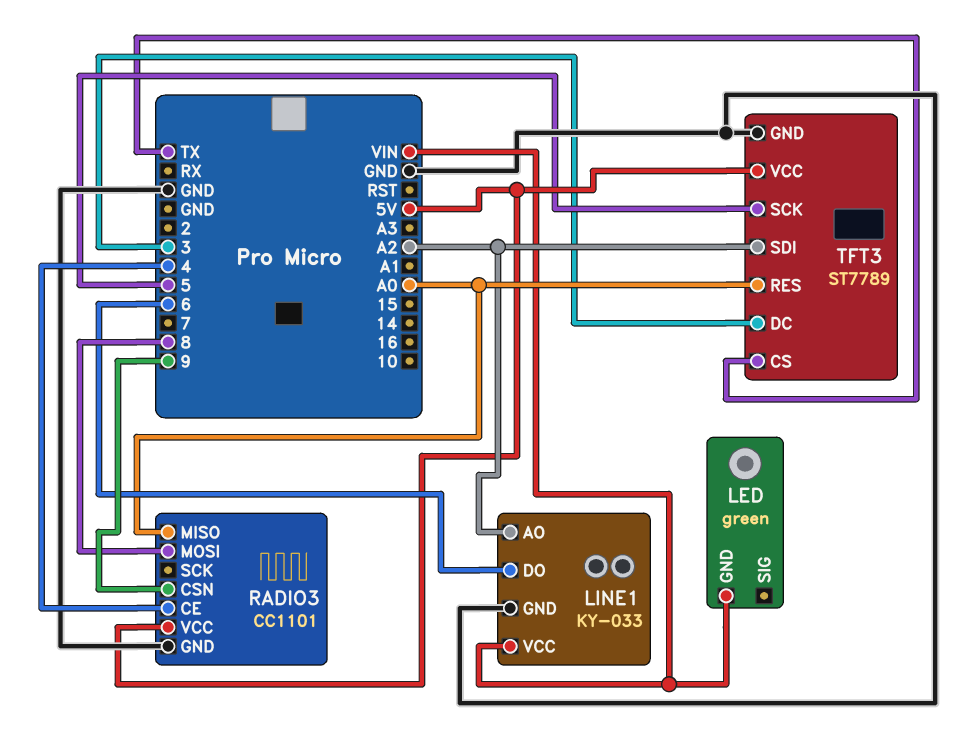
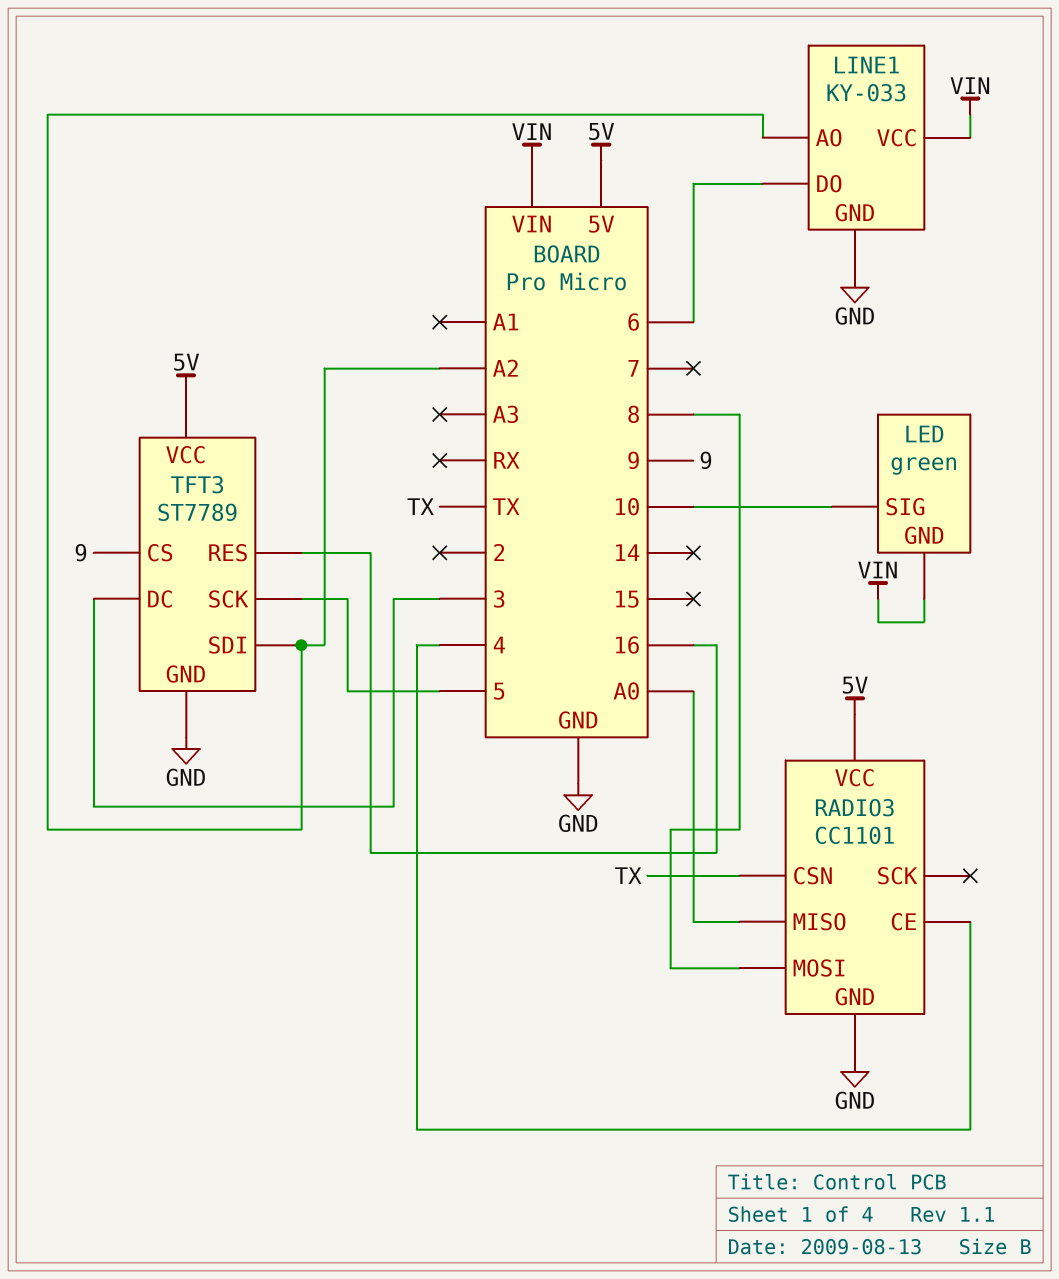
LED pin SIG: none -> 10
RADIO3 pin CSN: 9 -> TX
TFT3 pin CS: TX -> 9
TFT3 pin RES: A0 -> 16

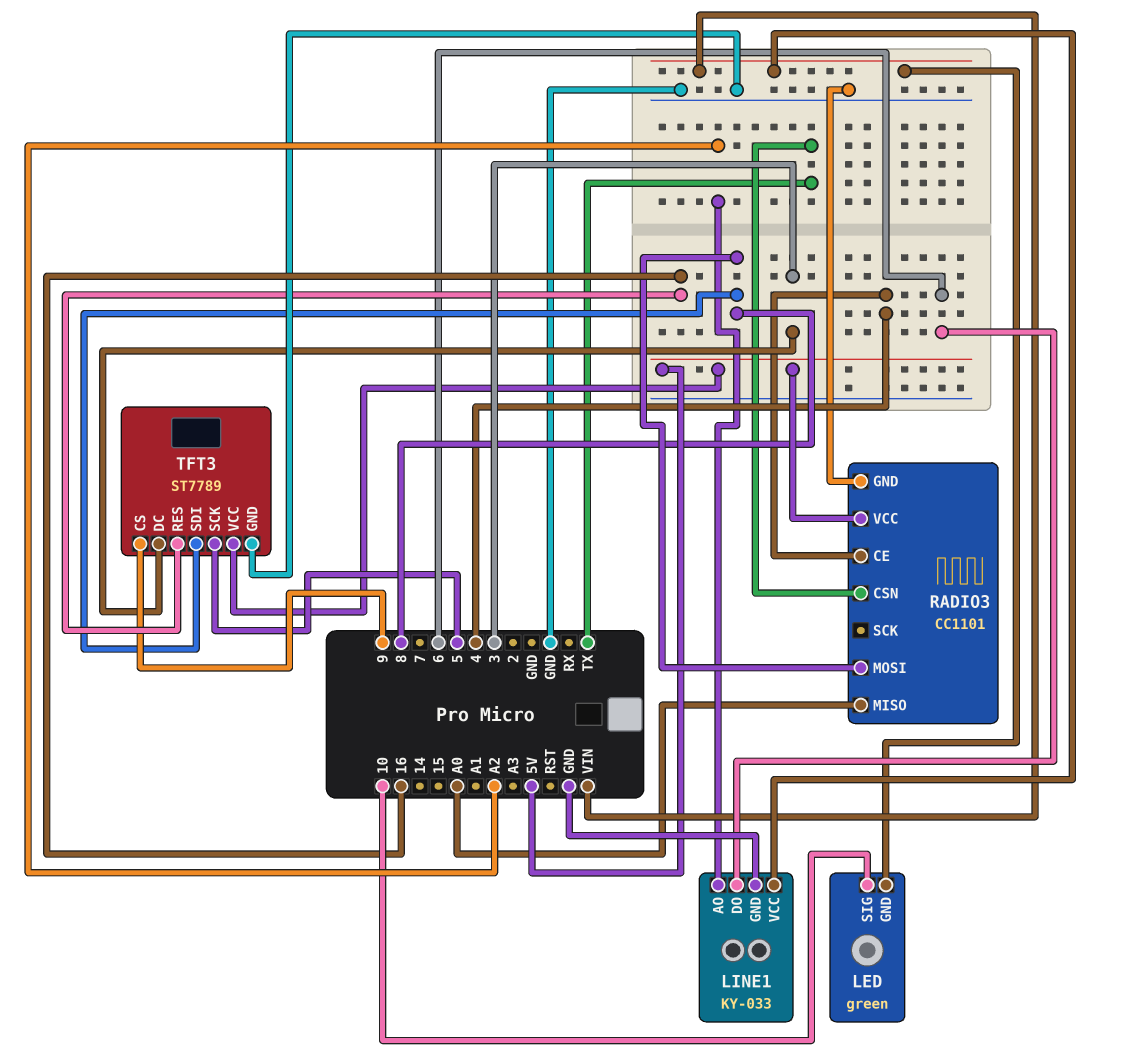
TFT3 pin SDI: A2 -> 8

